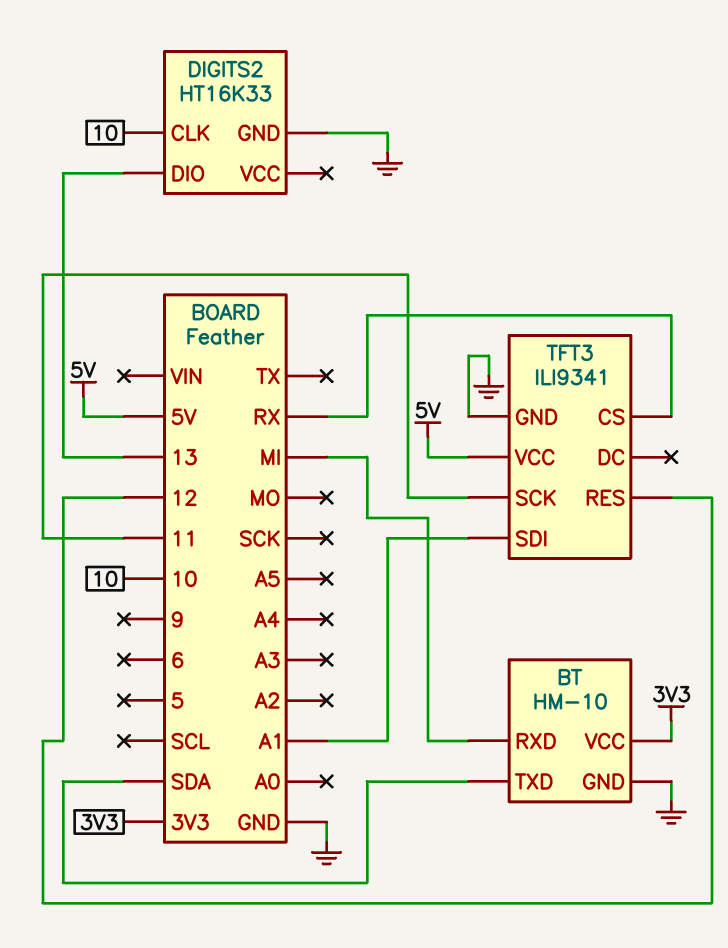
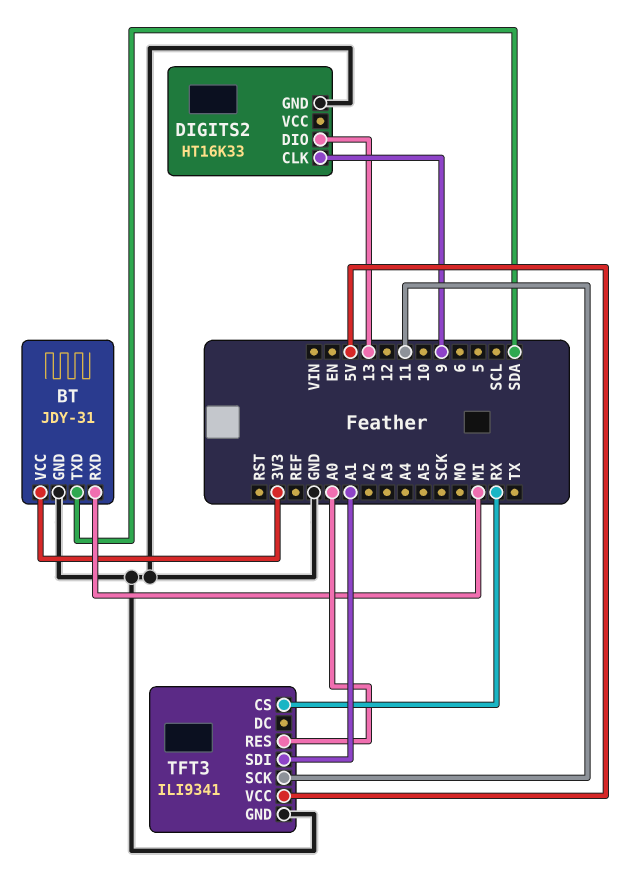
BT: HM-10 -> JDY-31
DIGITS2 pin CLK: 10 -> 9
TFT3 pin RES: 12 -> A0

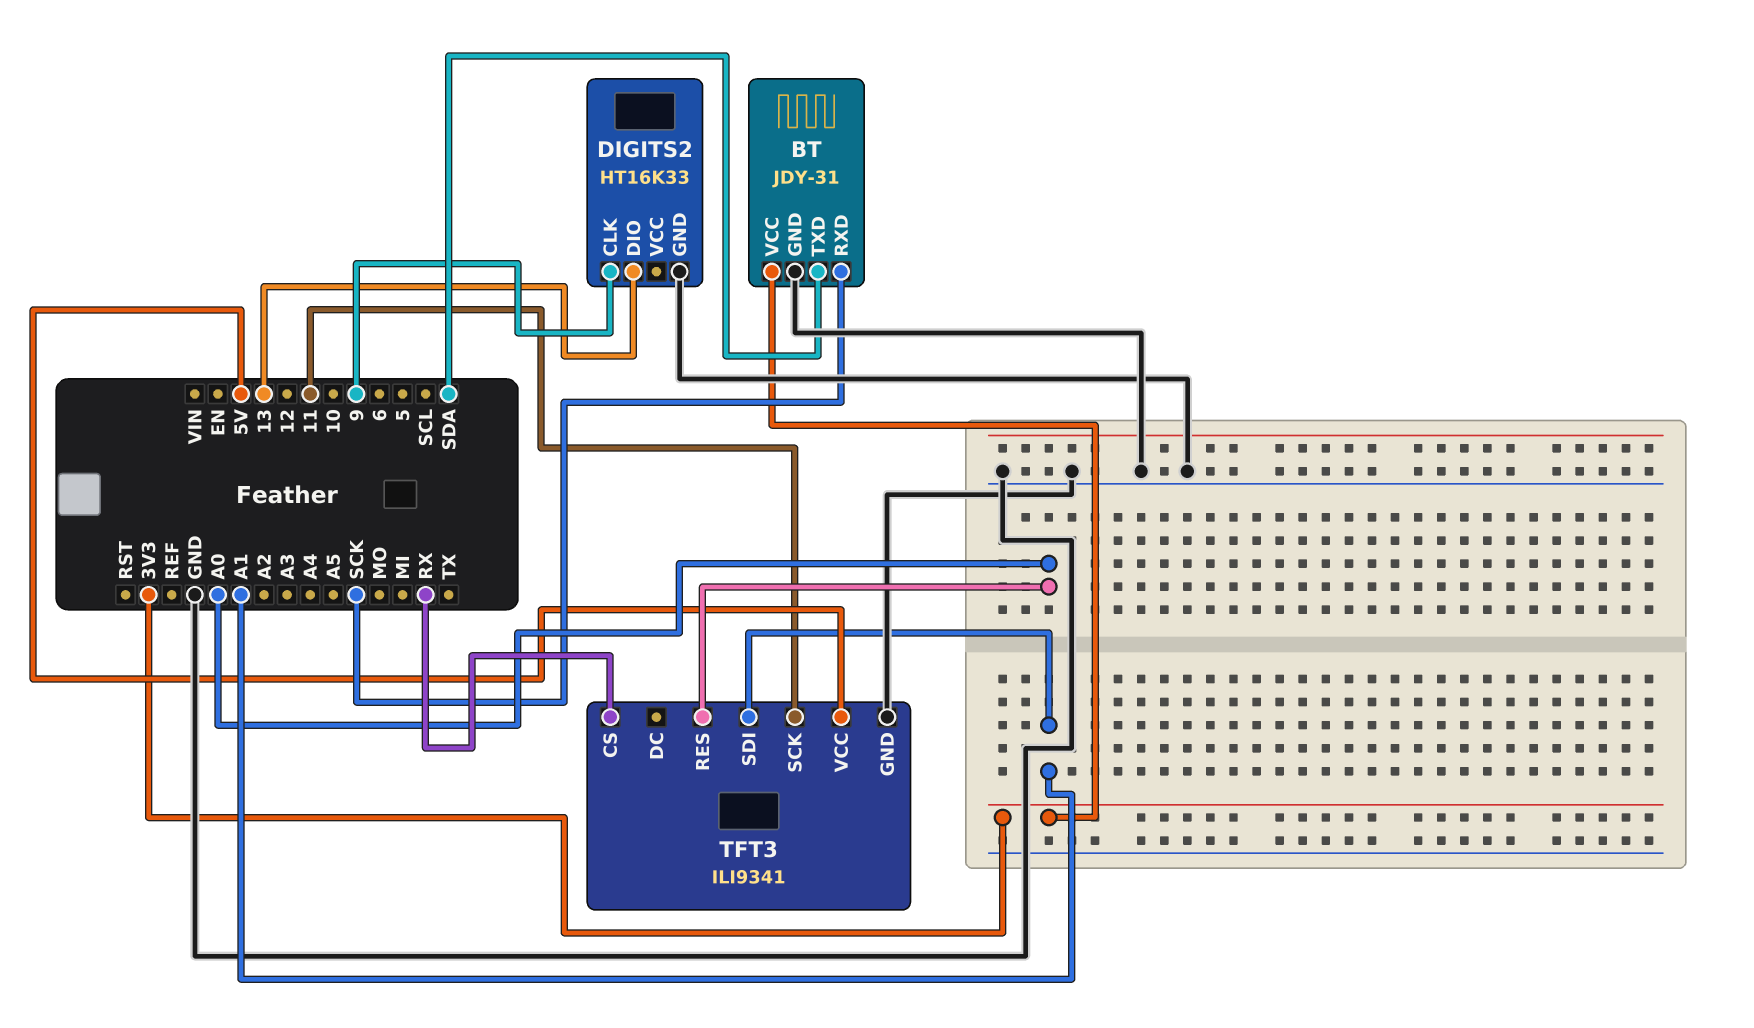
BT pin RXD: MI -> SCK

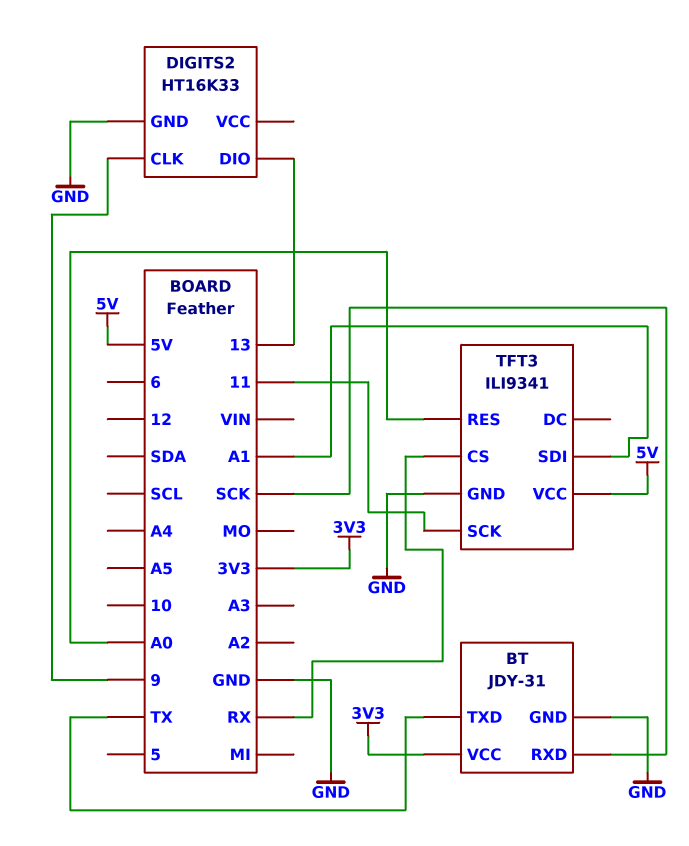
BT pin TXD: SDA -> TX

